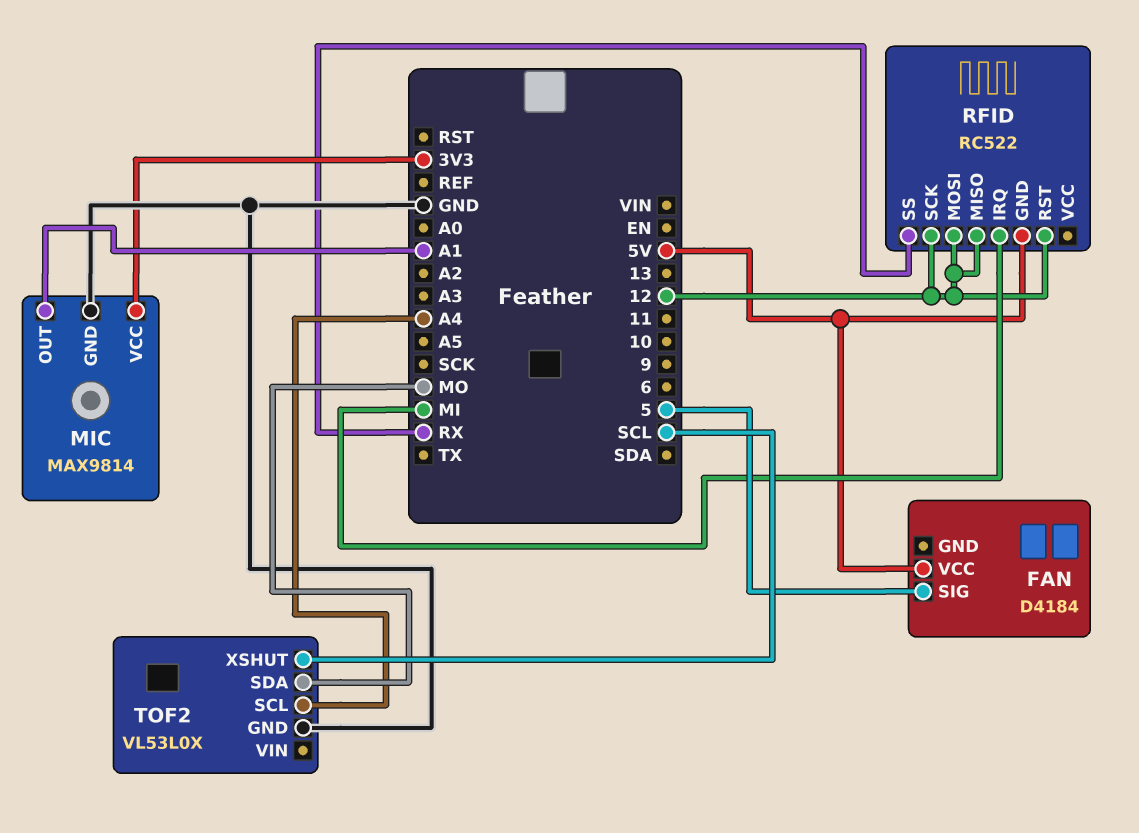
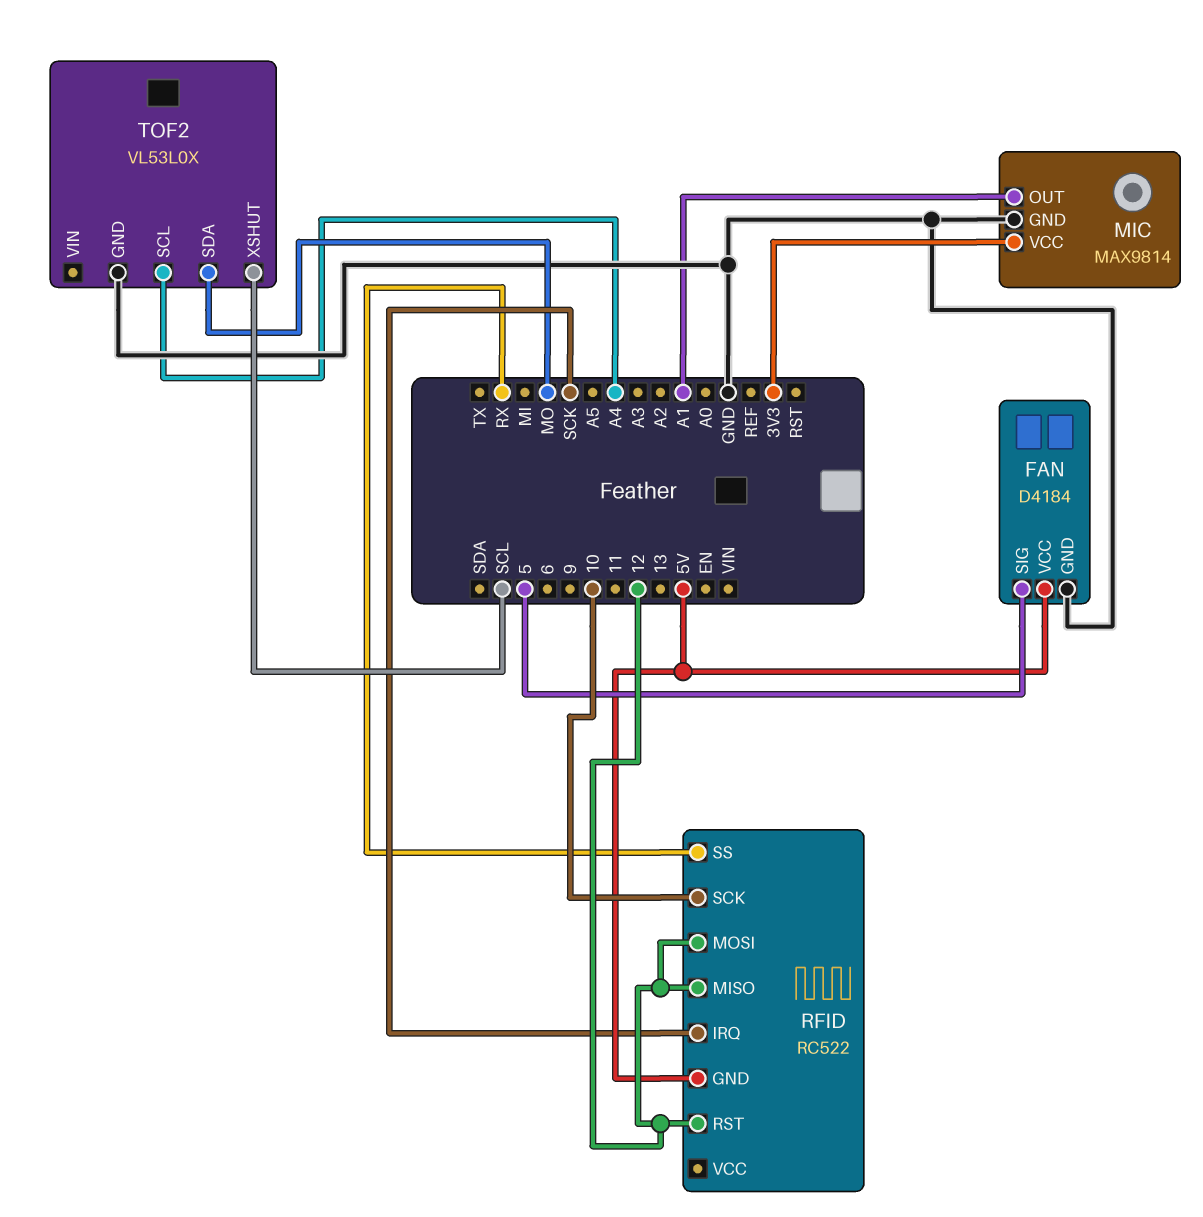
FAN pin GND: none -> GND
RFID pin IRQ: MI -> SCK
RFID pin SCK: 12 -> 10

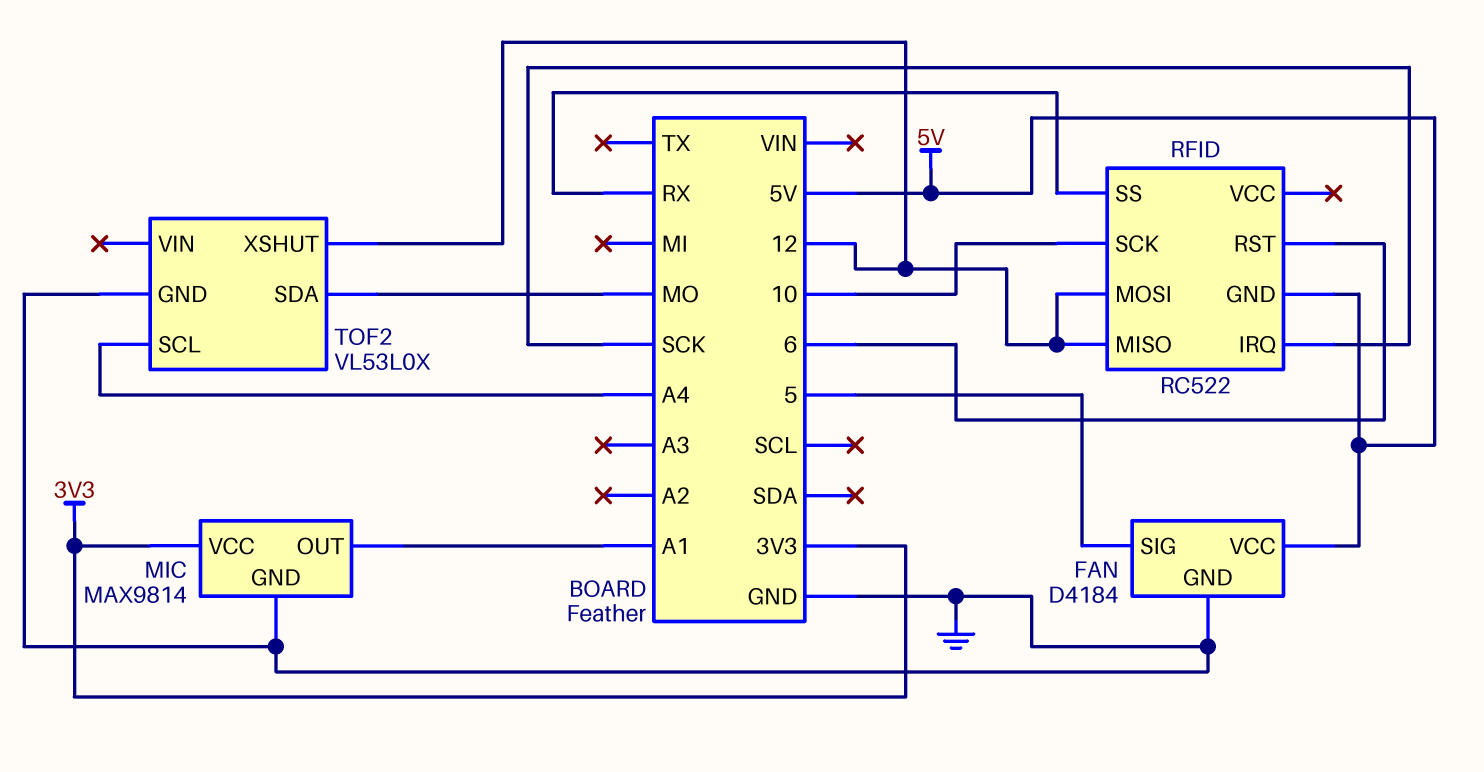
RFID pin RST: 12 -> 6
TOF2 pin XSHUT: SCL -> 12

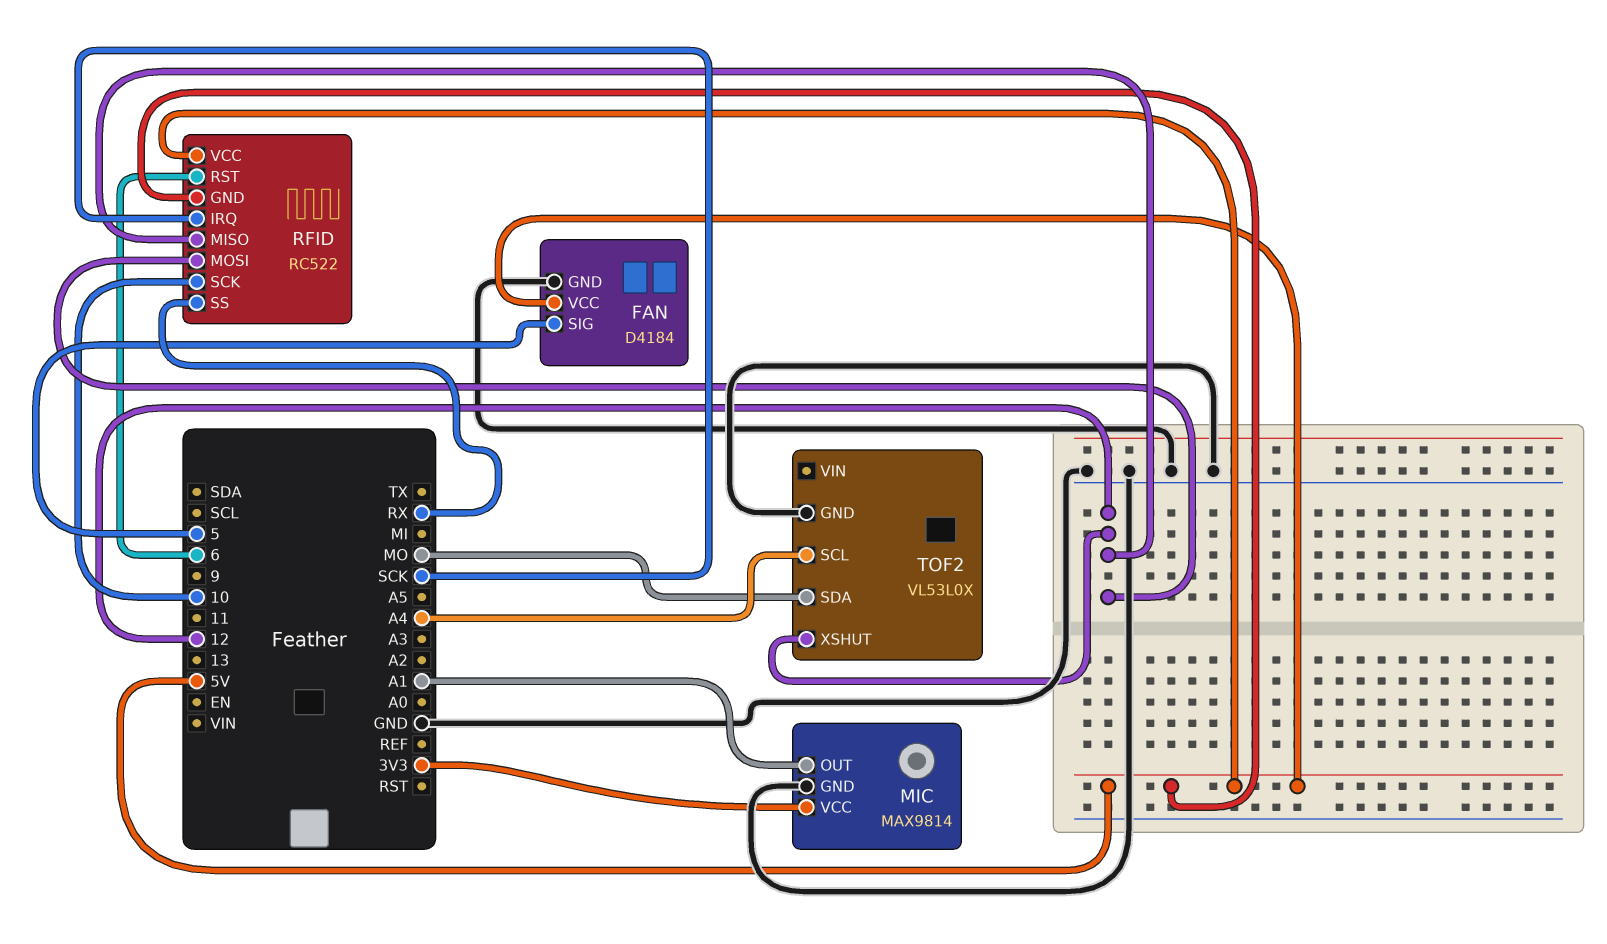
RFID pin VCC: none -> 5V

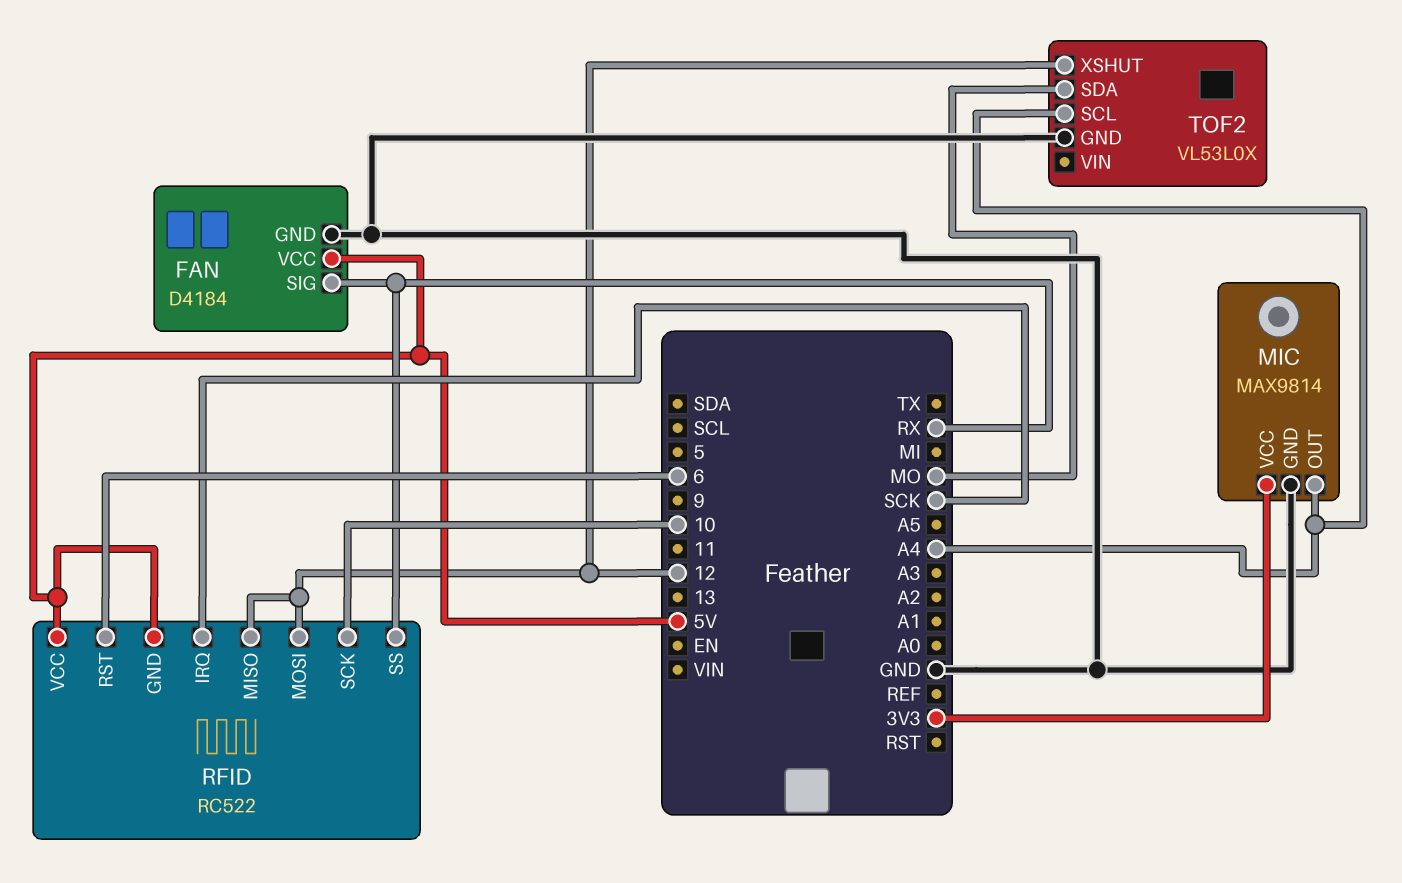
FAN pin SIG: 5 -> RX
MIC pin OUT: A1 -> A4

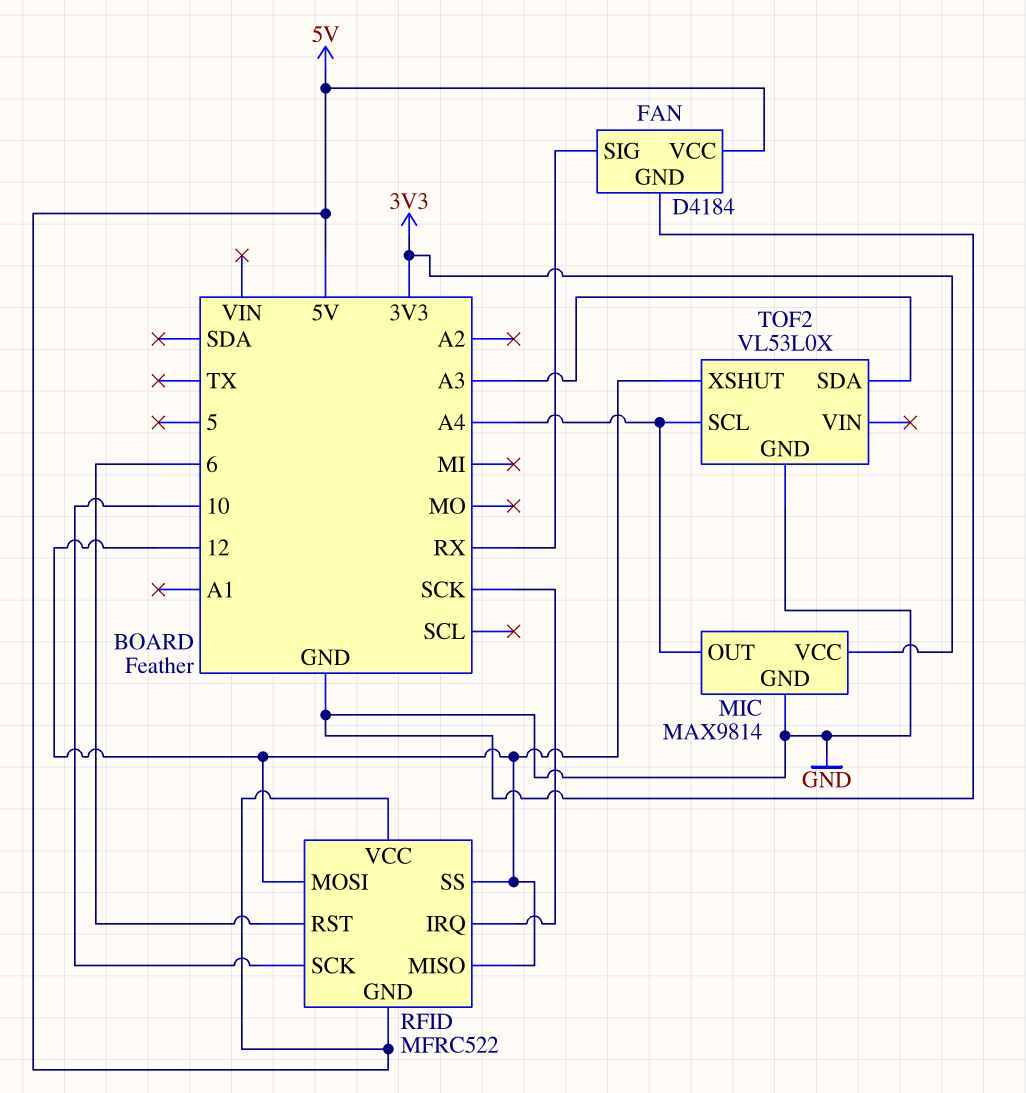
RFID: RC522 -> MFRC522
RFID pin SS: RX -> 12
TOF2 pin SDA: MO -> A3

